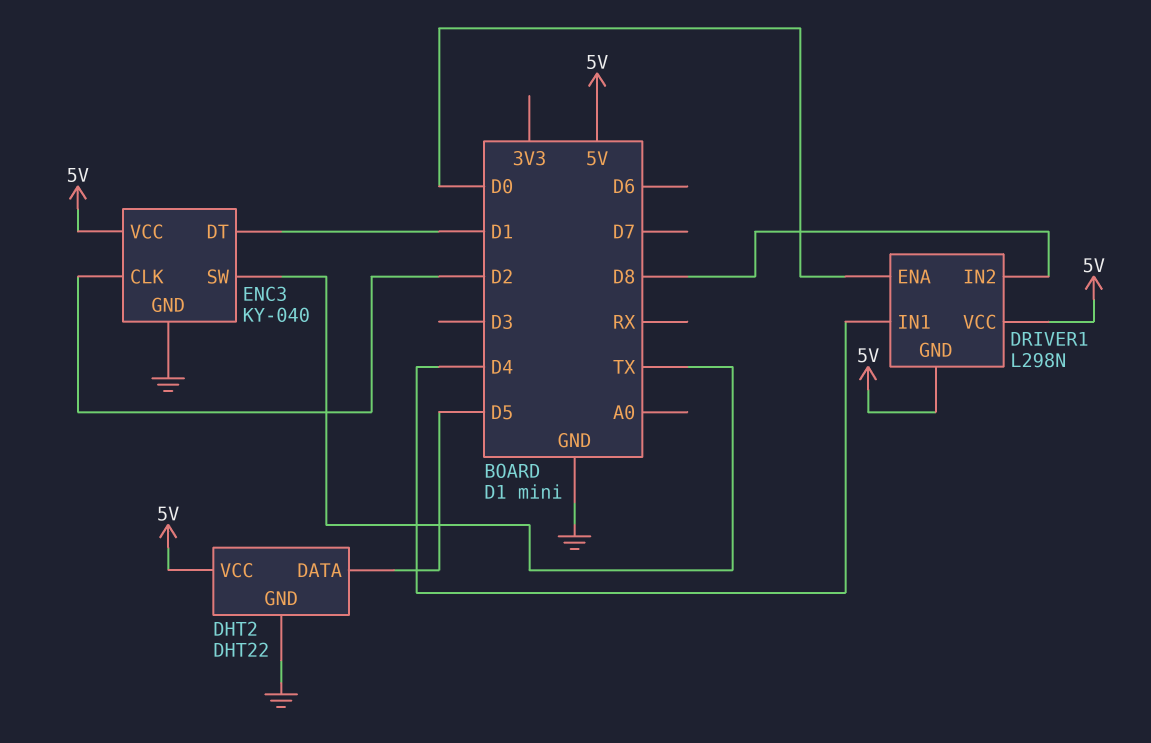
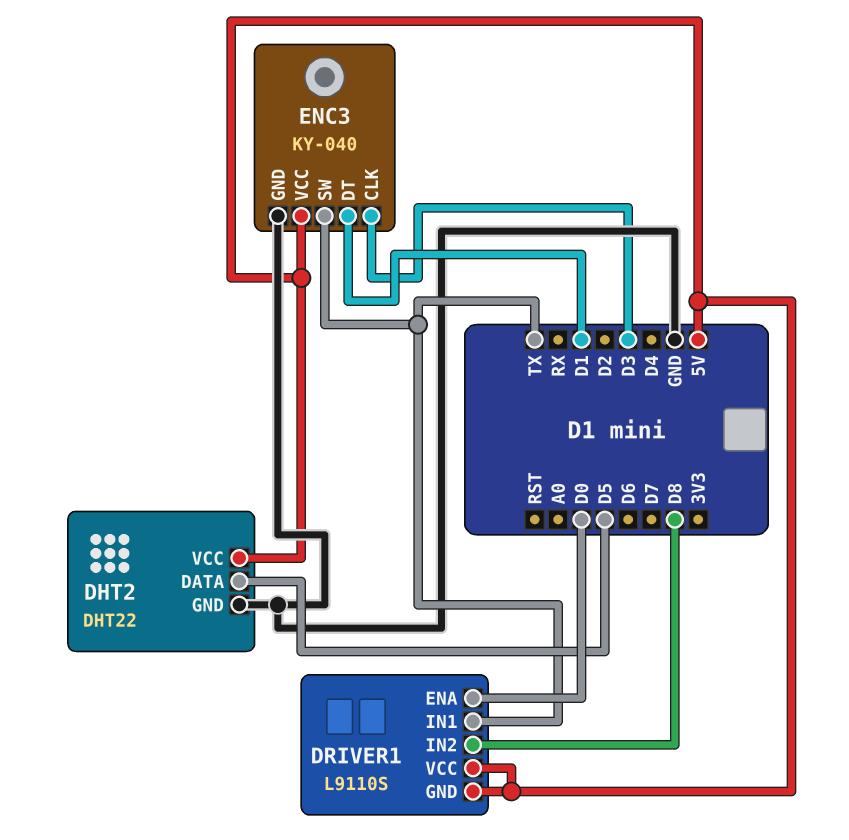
DRIVER1: L298N -> L9110S
DRIVER1 pin IN1: D4 -> TX
ENC3 pin CLK: D2 -> D3

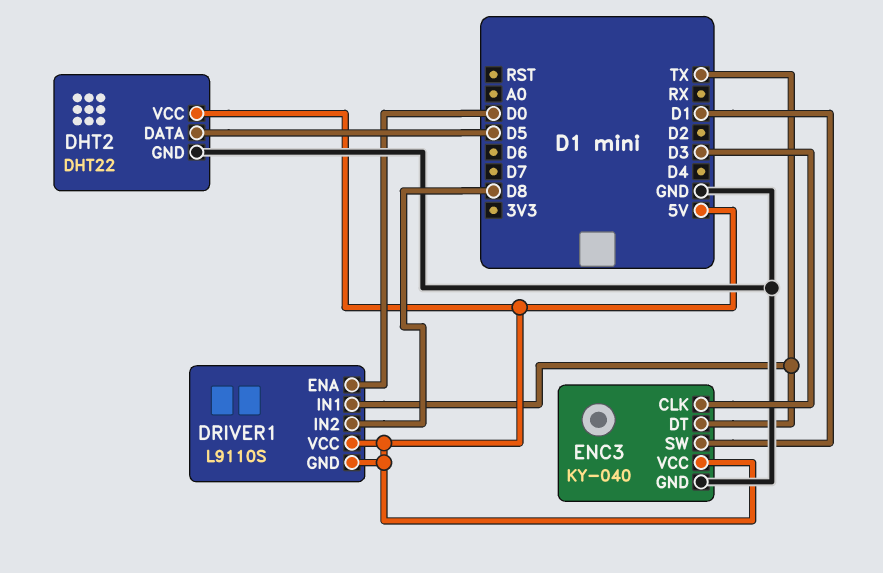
ENC3 pin DT: D1 -> TX
ENC3 pin SW: TX -> D1

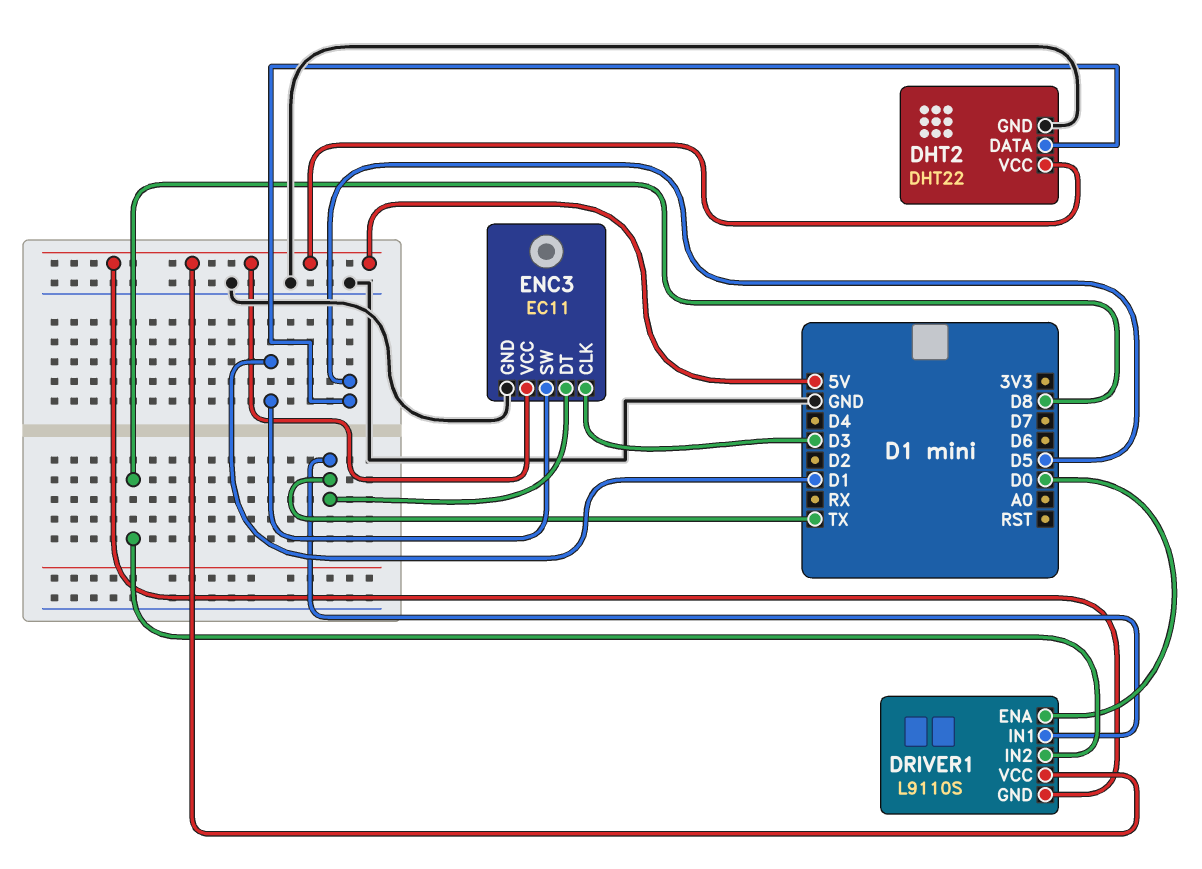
ENC3: KY-040 -> EC11

